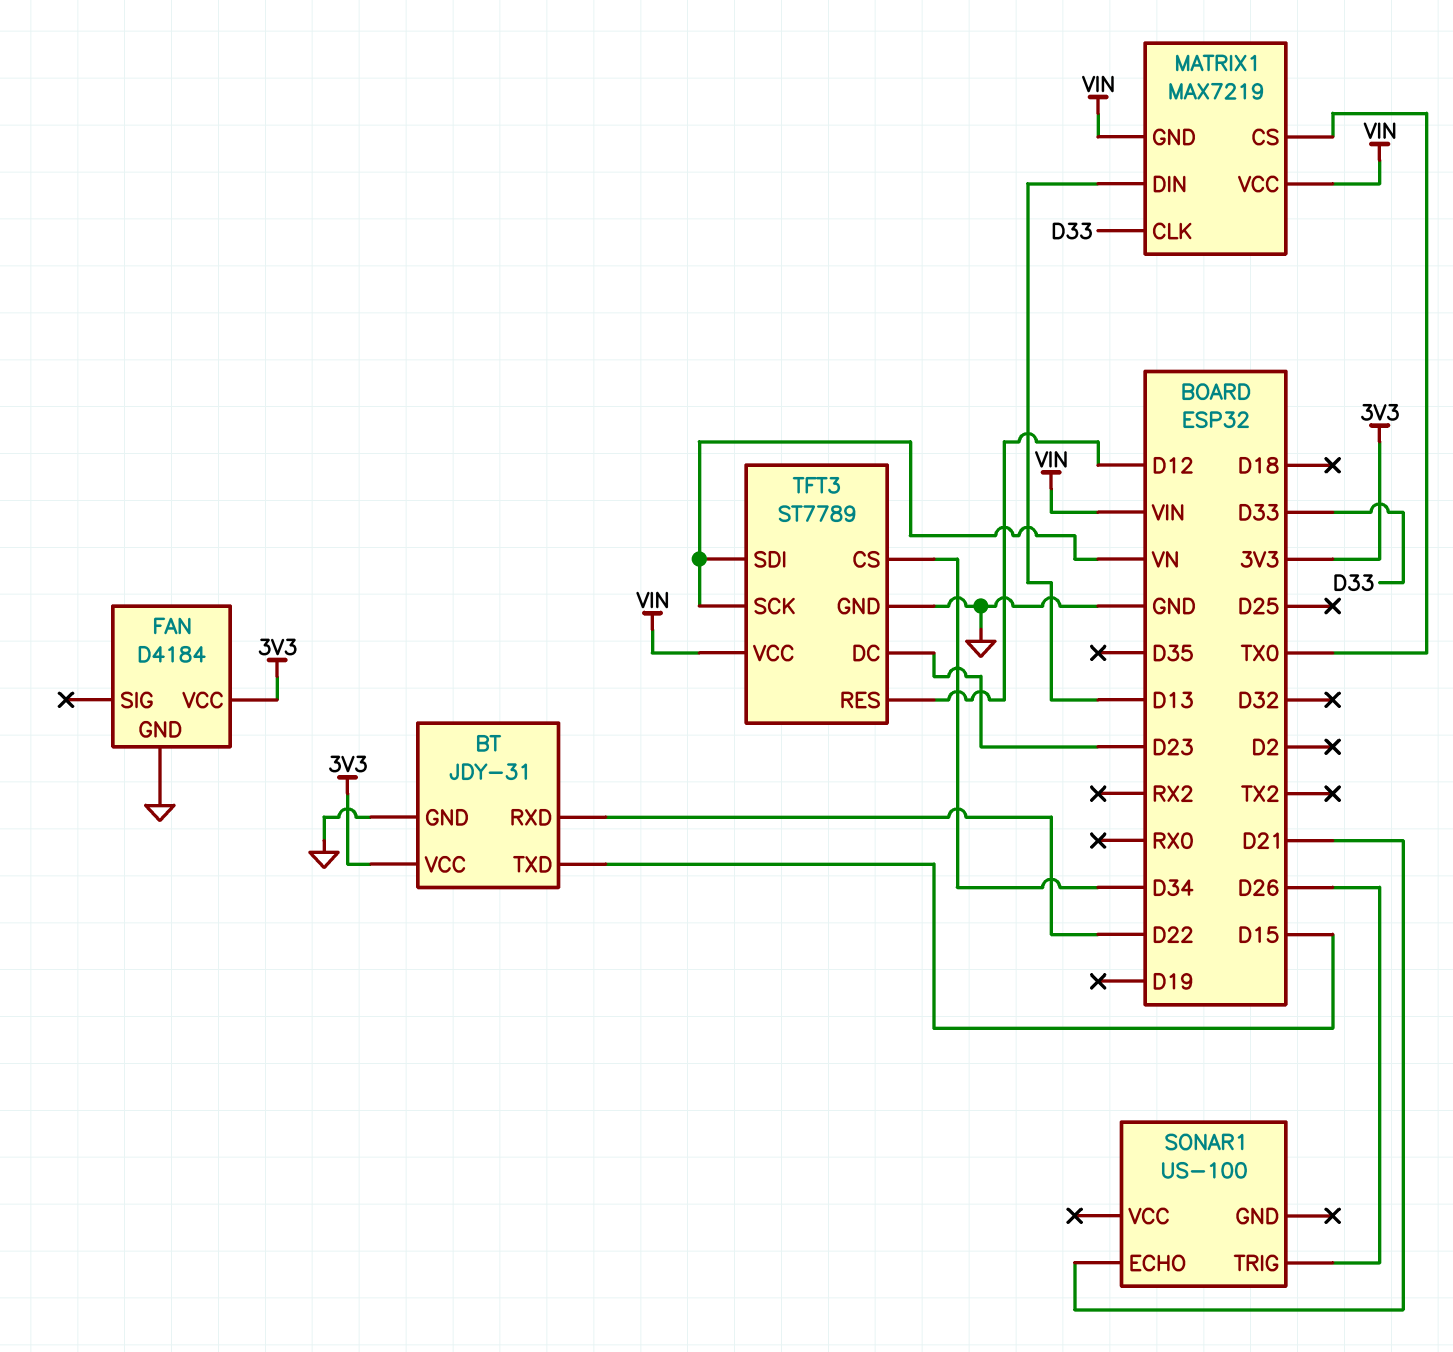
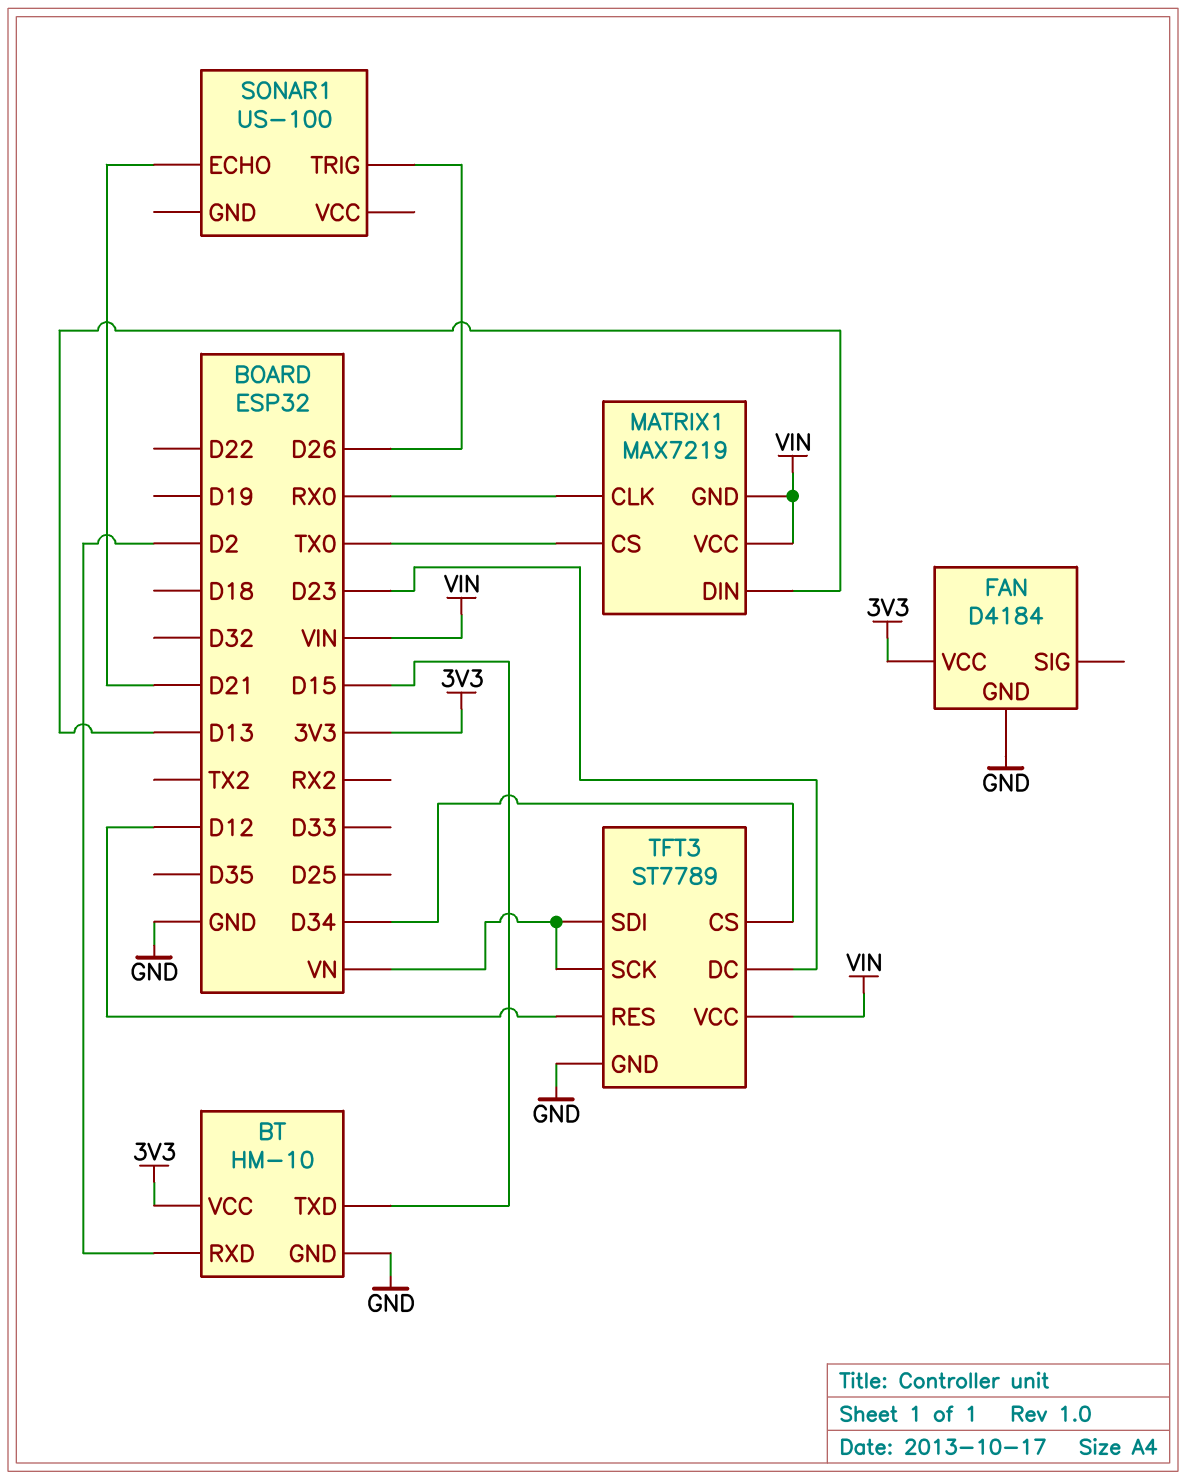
BT: JDY-31 -> HM-10
BT pin RXD: D22 -> D2
MATRIX1 pin CLK: D33 -> RX0

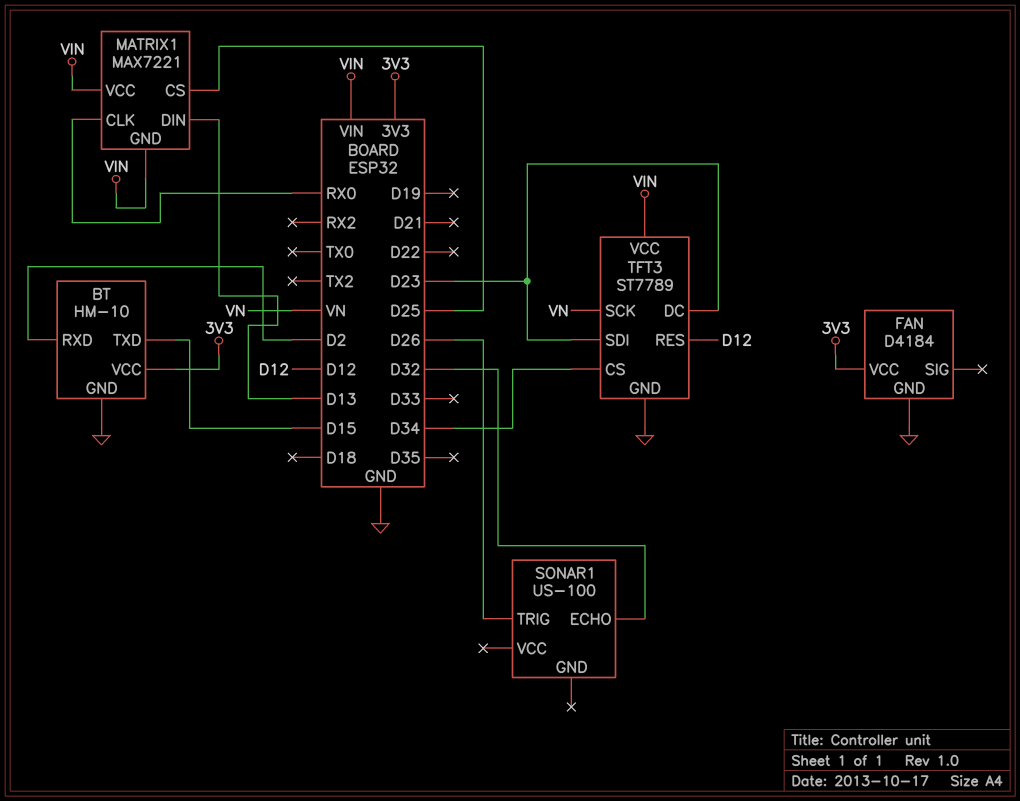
MATRIX1: MAX7219 -> MAX7221
MATRIX1 pin CS: TX0 -> D25
SONAR1 pin ECHO: D21 -> D32
TFT3 pin SDI: VN -> D23

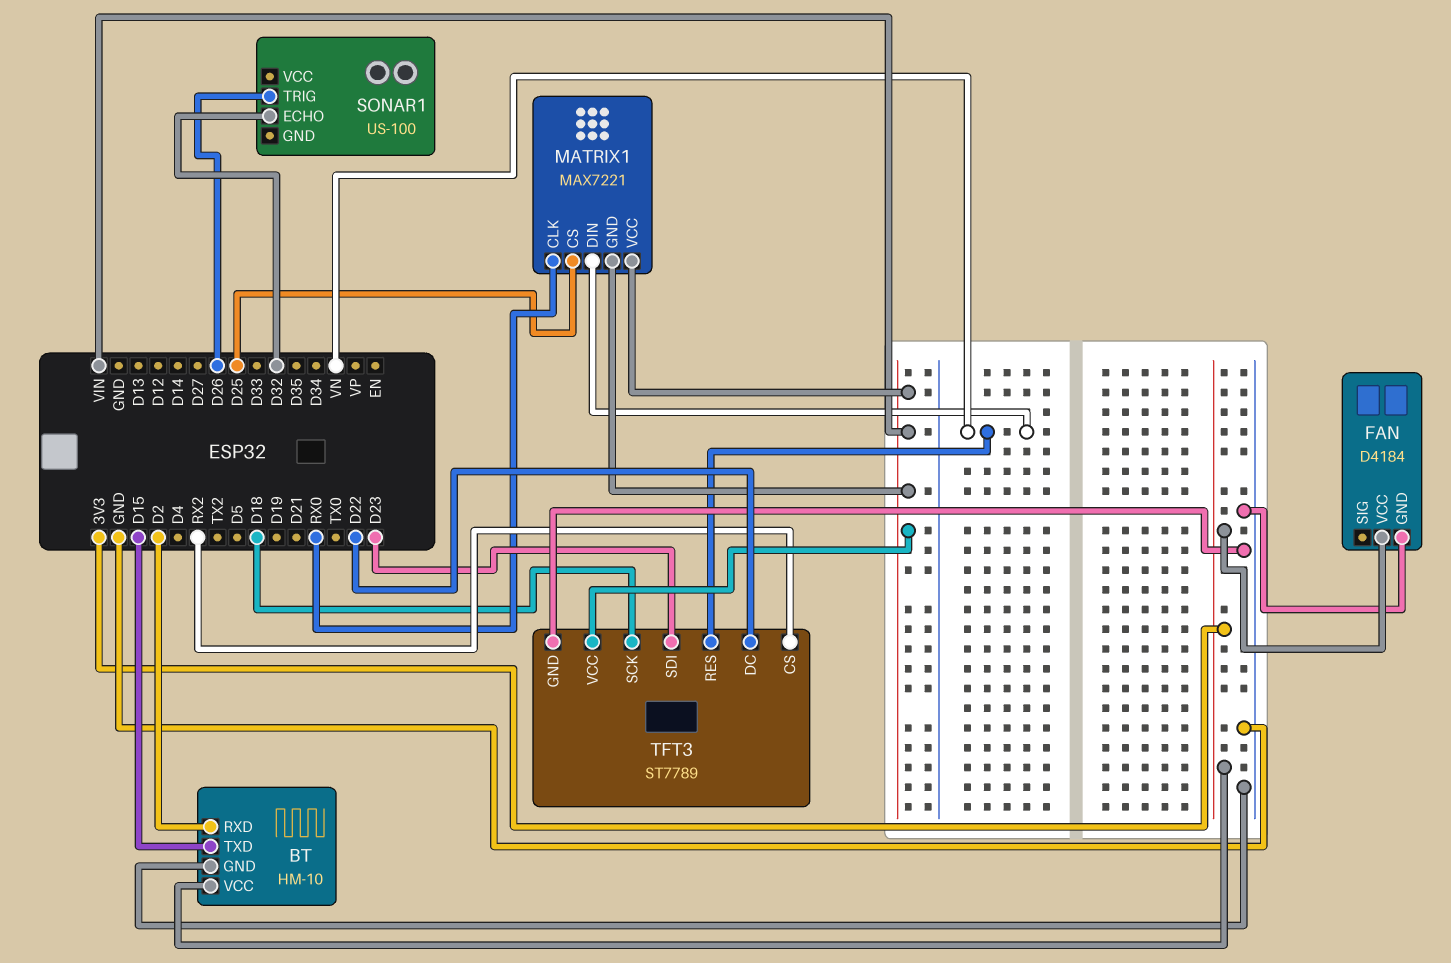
MATRIX1 pin DIN: D13 -> VN
TFT3 pin CS: D34 -> RX2
TFT3 pin DC: D23 -> D22
TFT3 pin RES: D12 -> VN
TFT3 pin SCK: VN -> D18

